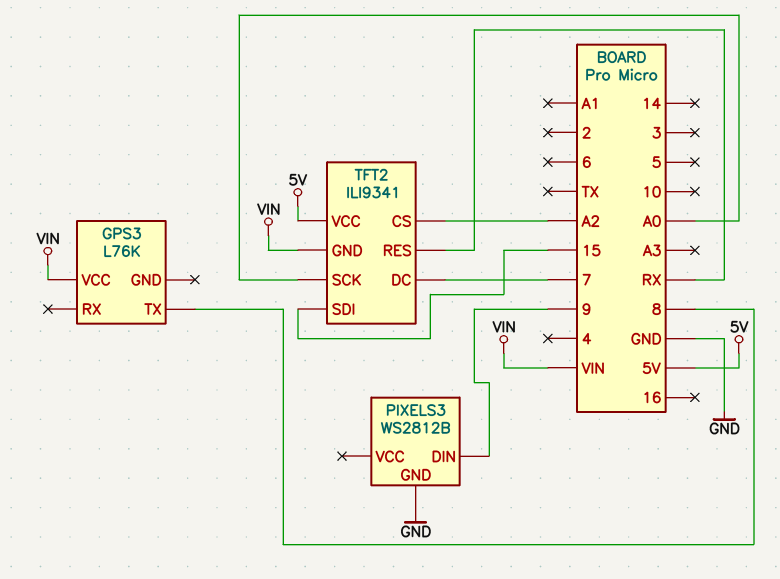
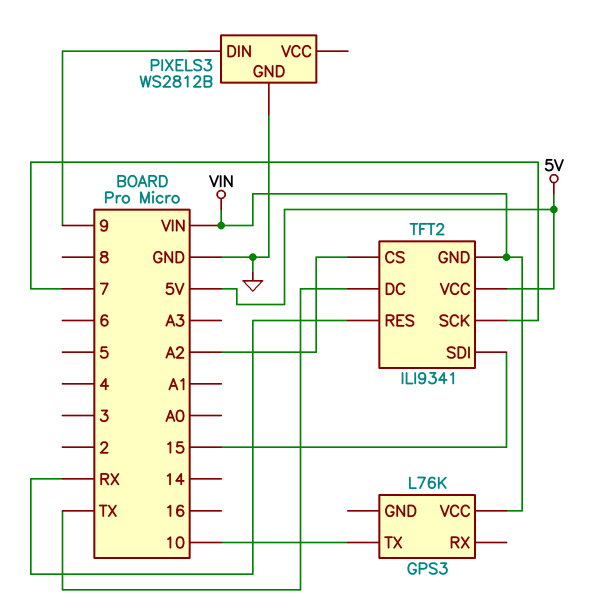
GPS3 pin TX: 8 -> 10
TFT2 pin DC: 7 -> TX
TFT2 pin SCK: A0 -> 7

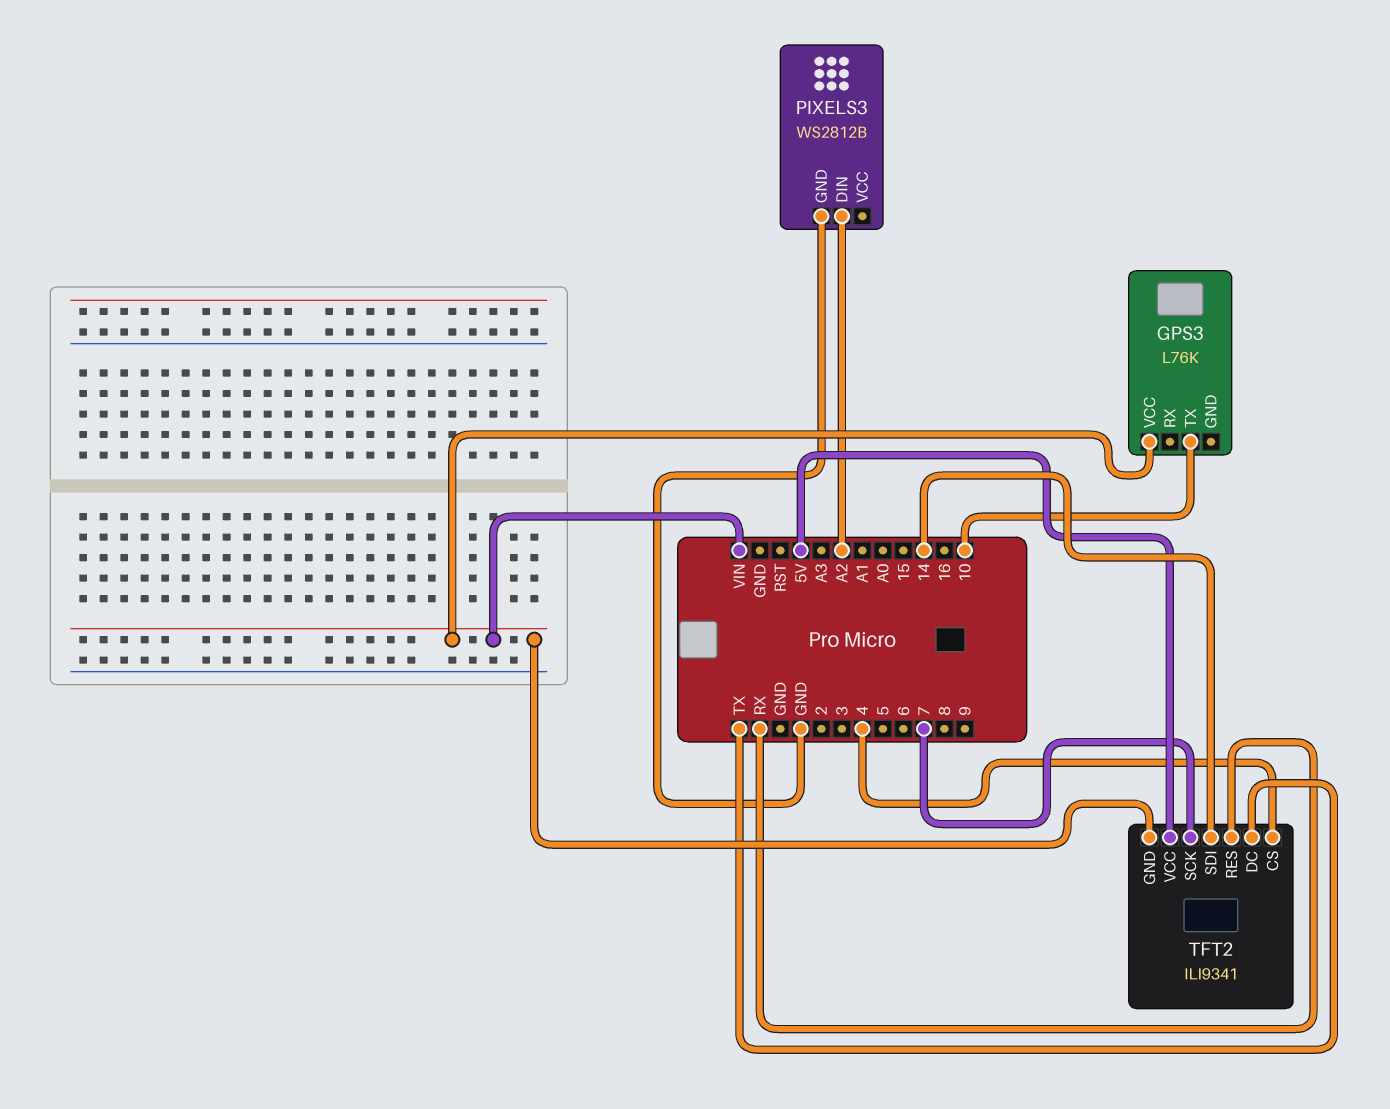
PIXELS3 pin DIN: 9 -> A2
TFT2 pin CS: A2 -> 4
TFT2 pin SDI: 15 -> 14

